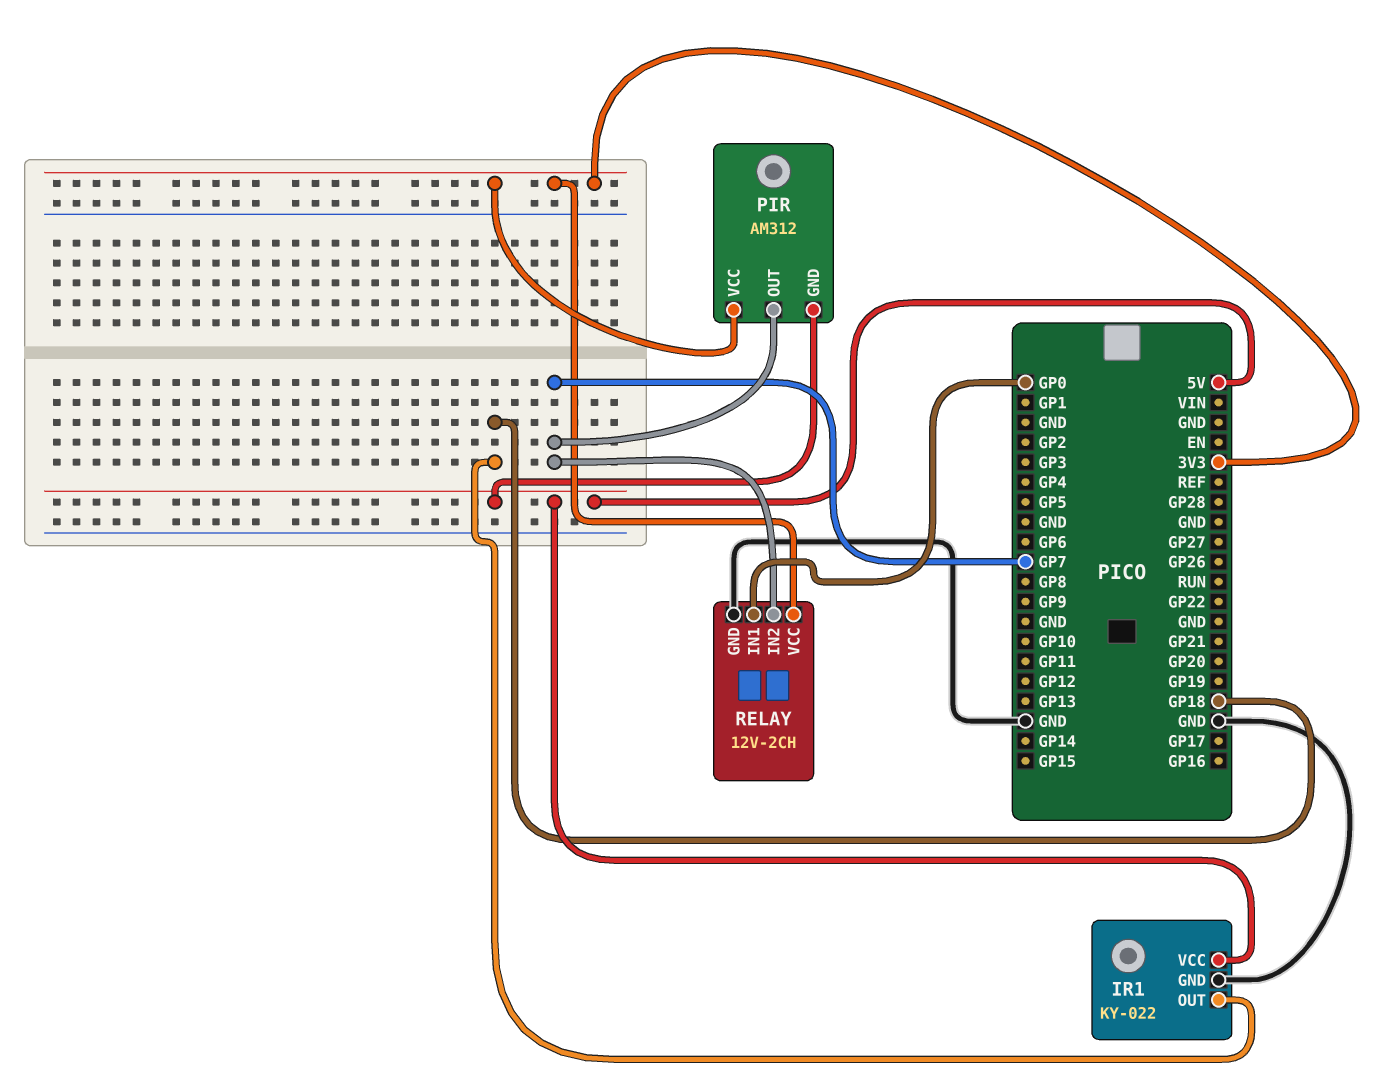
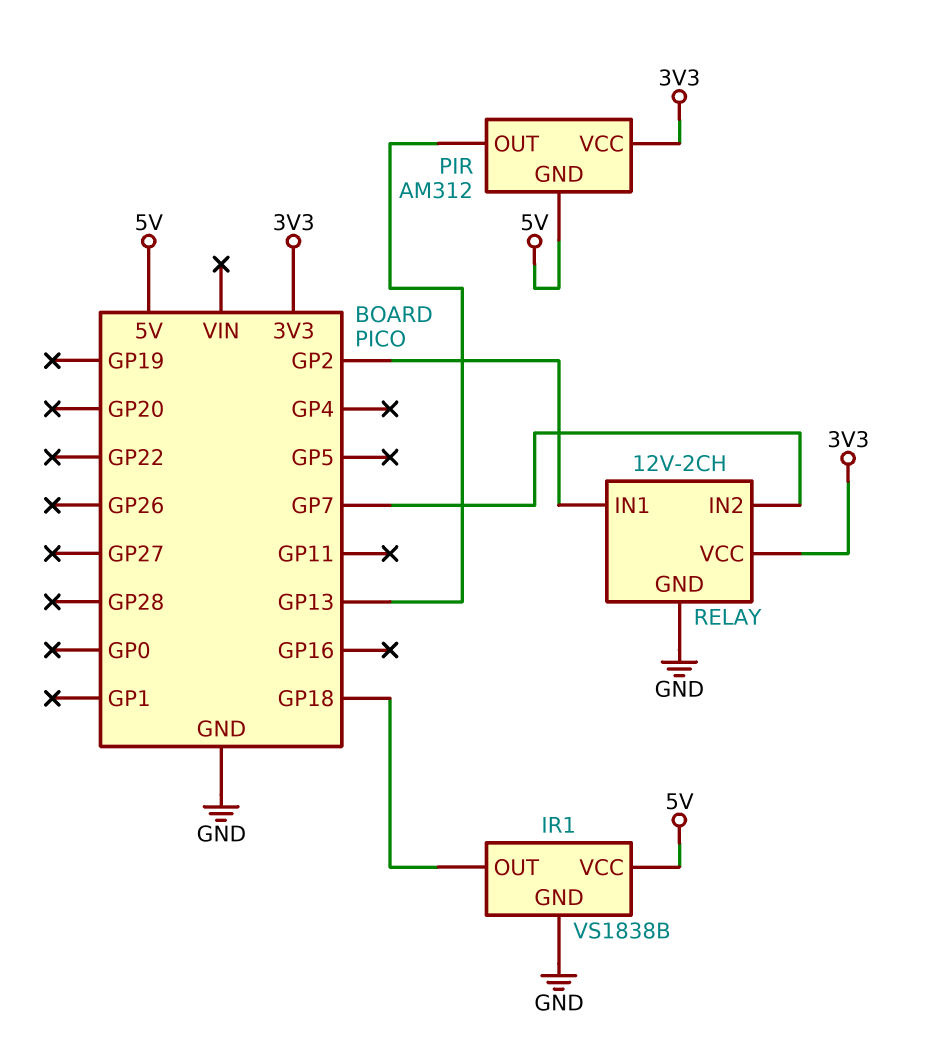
IR1: KY-022 -> VS1838B
PIR pin OUT: GP7 -> GP13
RELAY pin IN1: GP0 -> GP2

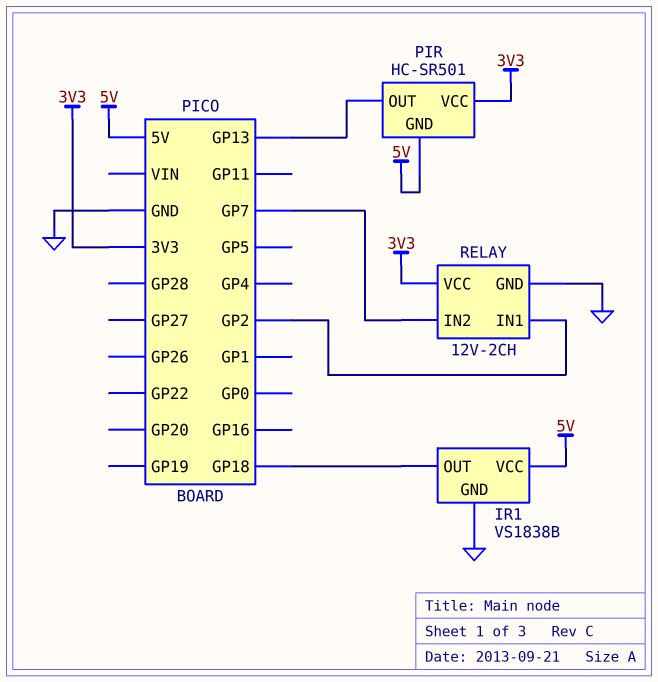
PIR: AM312 -> HC-SR501

